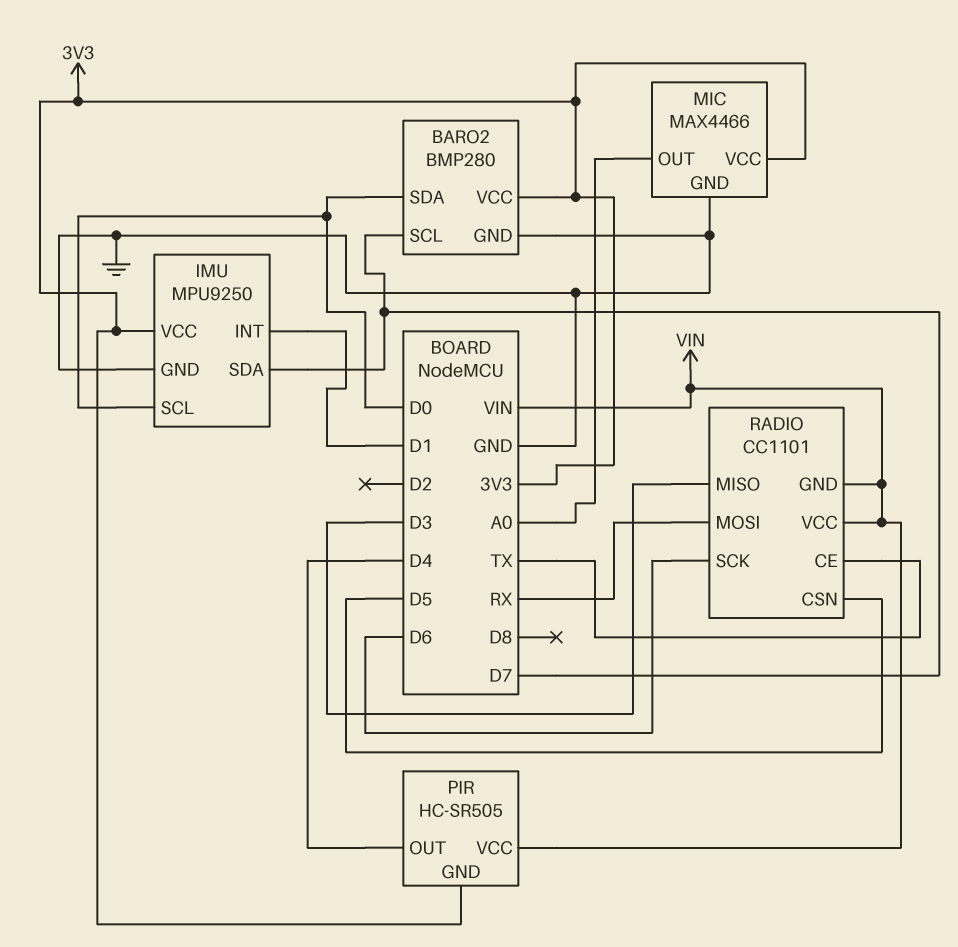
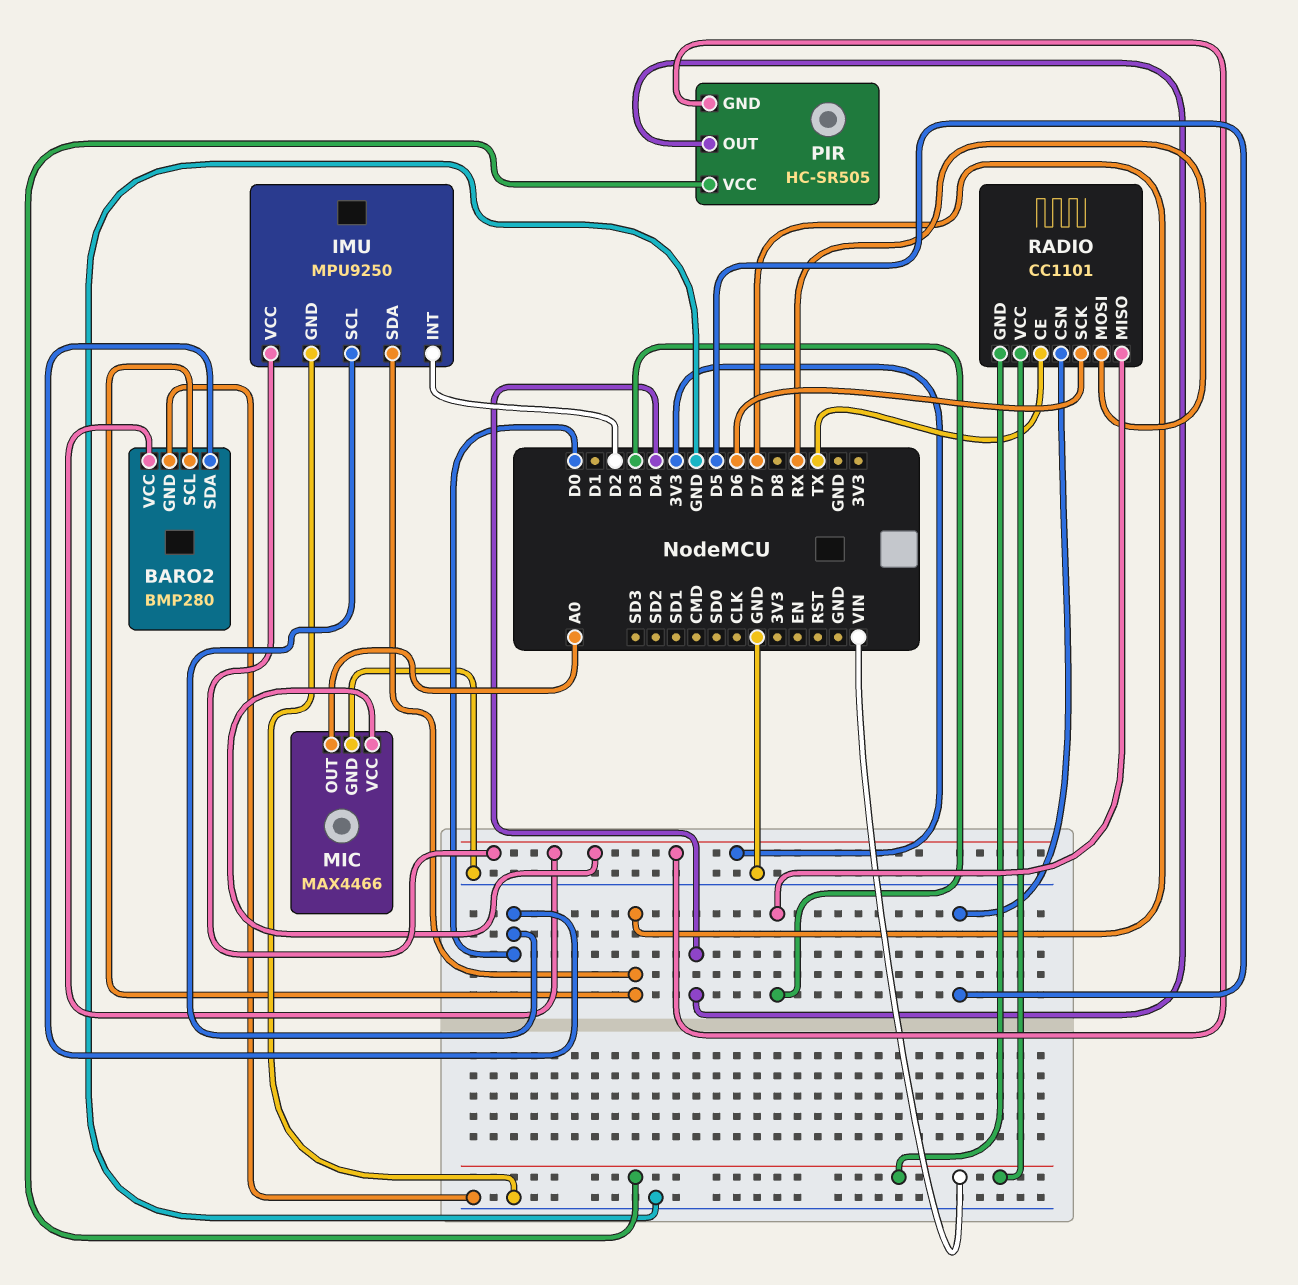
IMU pin INT: D1 -> D2

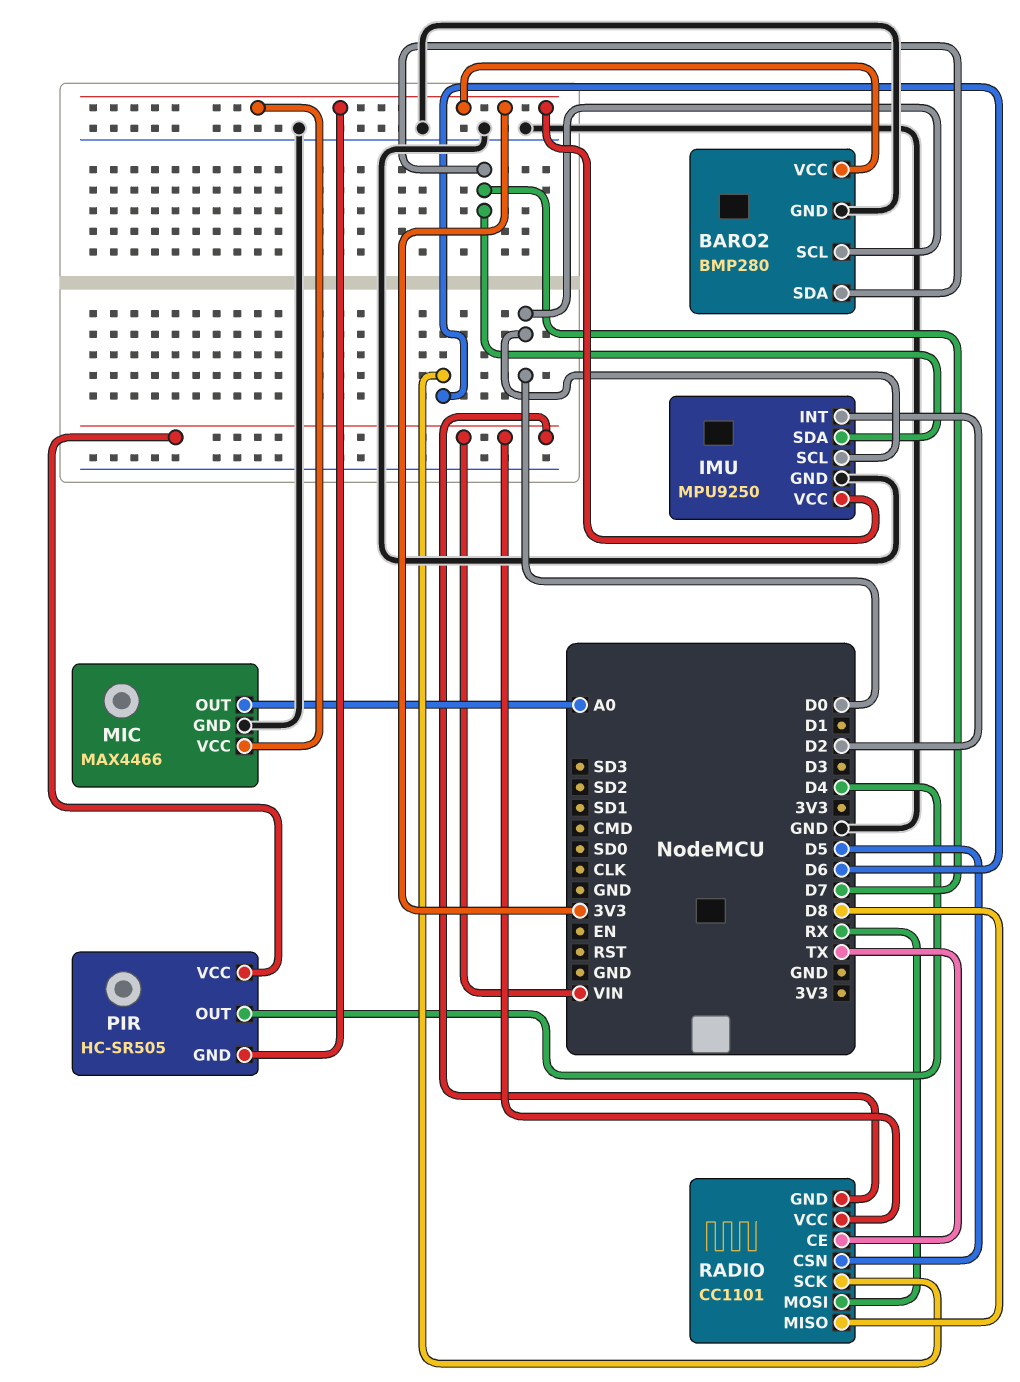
BARO2 pin SCL: D7 -> D0
BARO2 pin SDA: D0 -> D7
RADIO pin MISO: D3 -> D8

